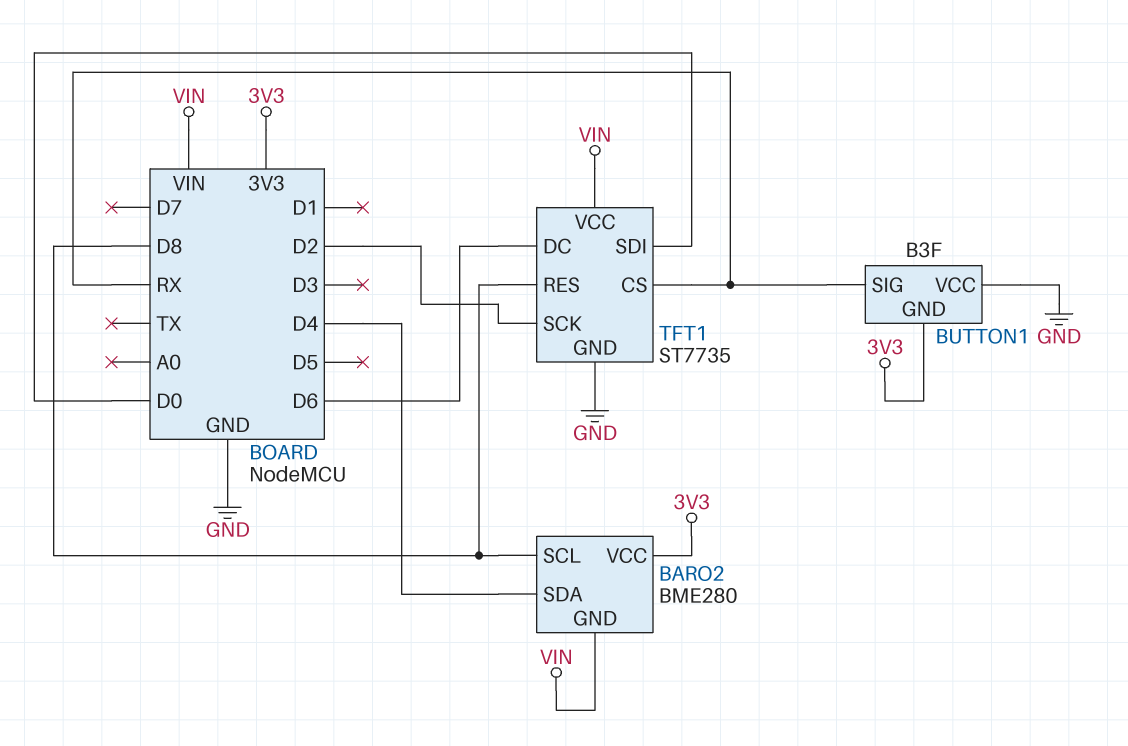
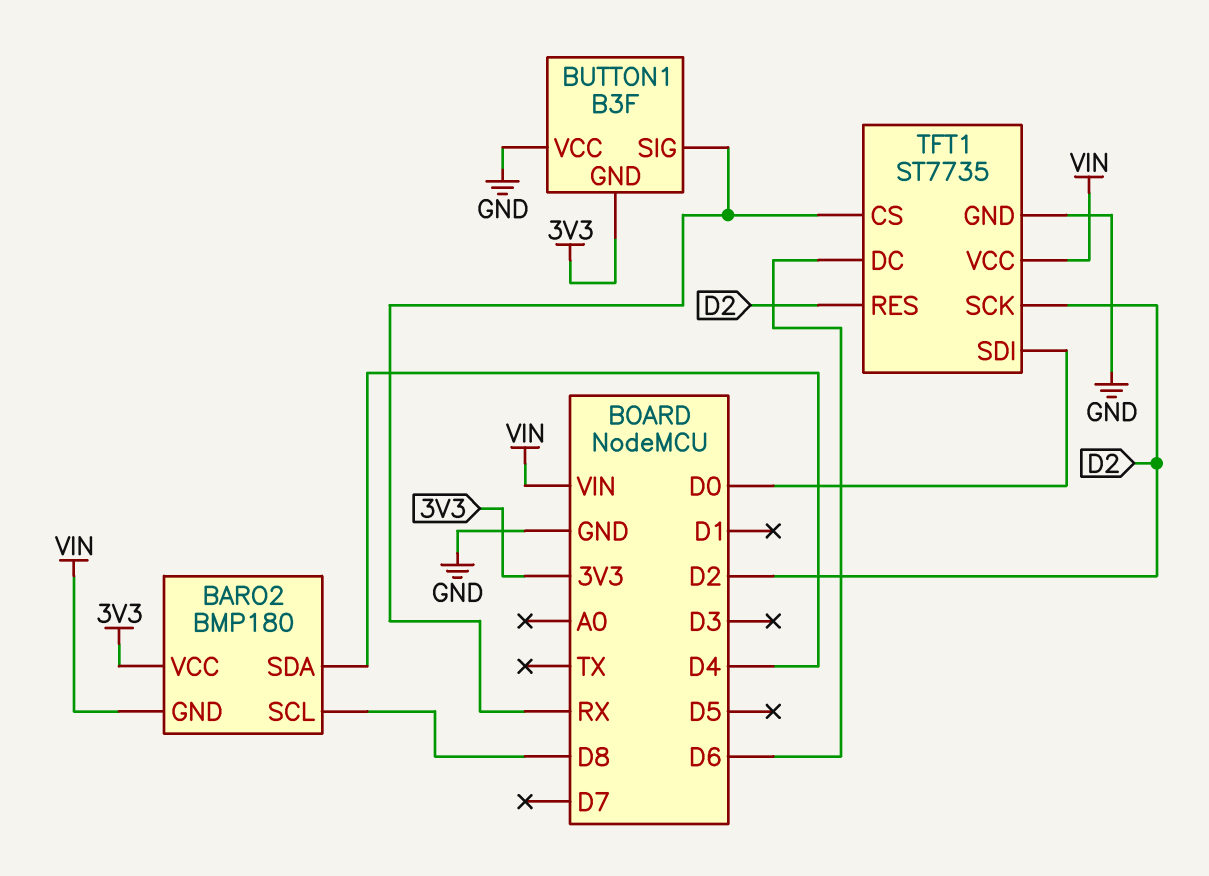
BARO2: BME280 -> BMP180
TFT1 pin RES: D8 -> D2

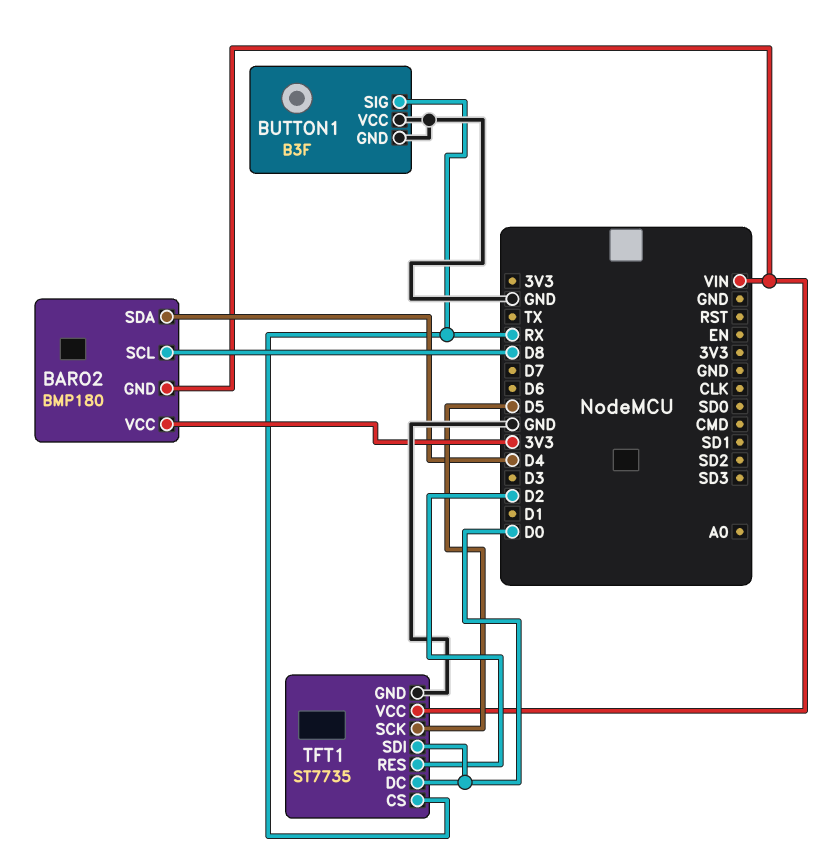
BUTTON1 pin GND: 3V3 -> GND
TFT1 pin DC: D6 -> D0
TFT1 pin SCK: D2 -> D5

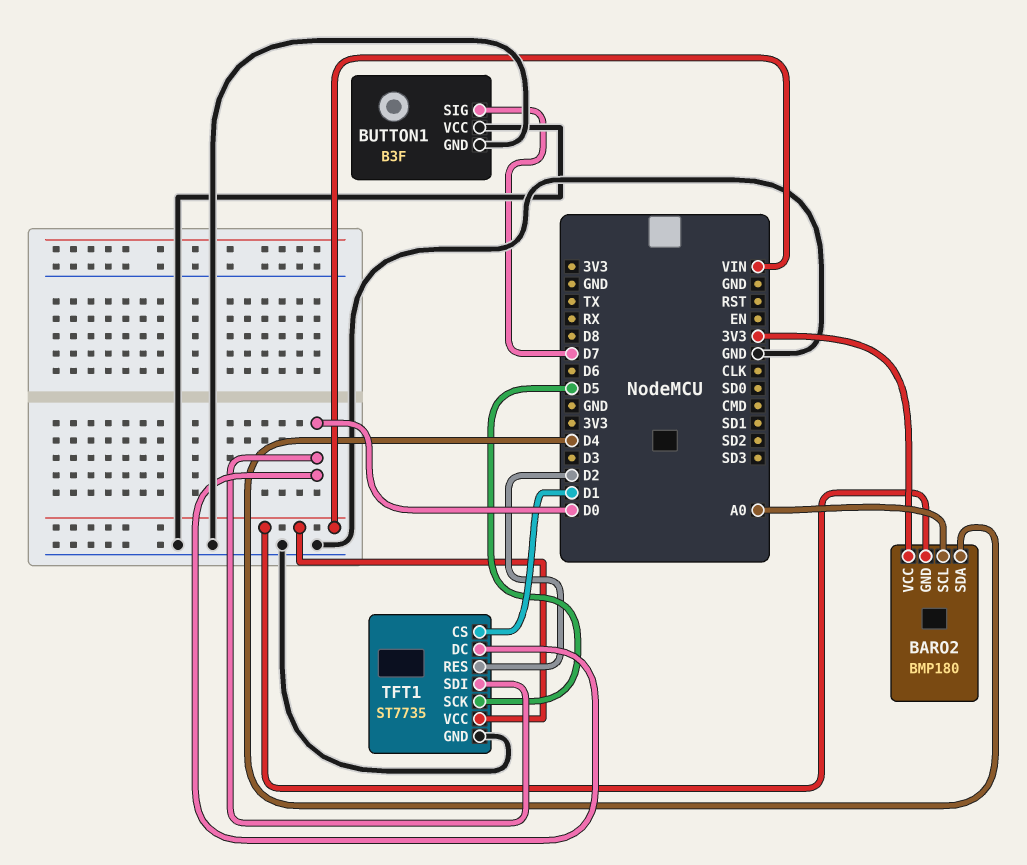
BARO2 pin SCL: D8 -> A0
BUTTON1 pin SIG: RX -> D7
TFT1 pin CS: RX -> D1

